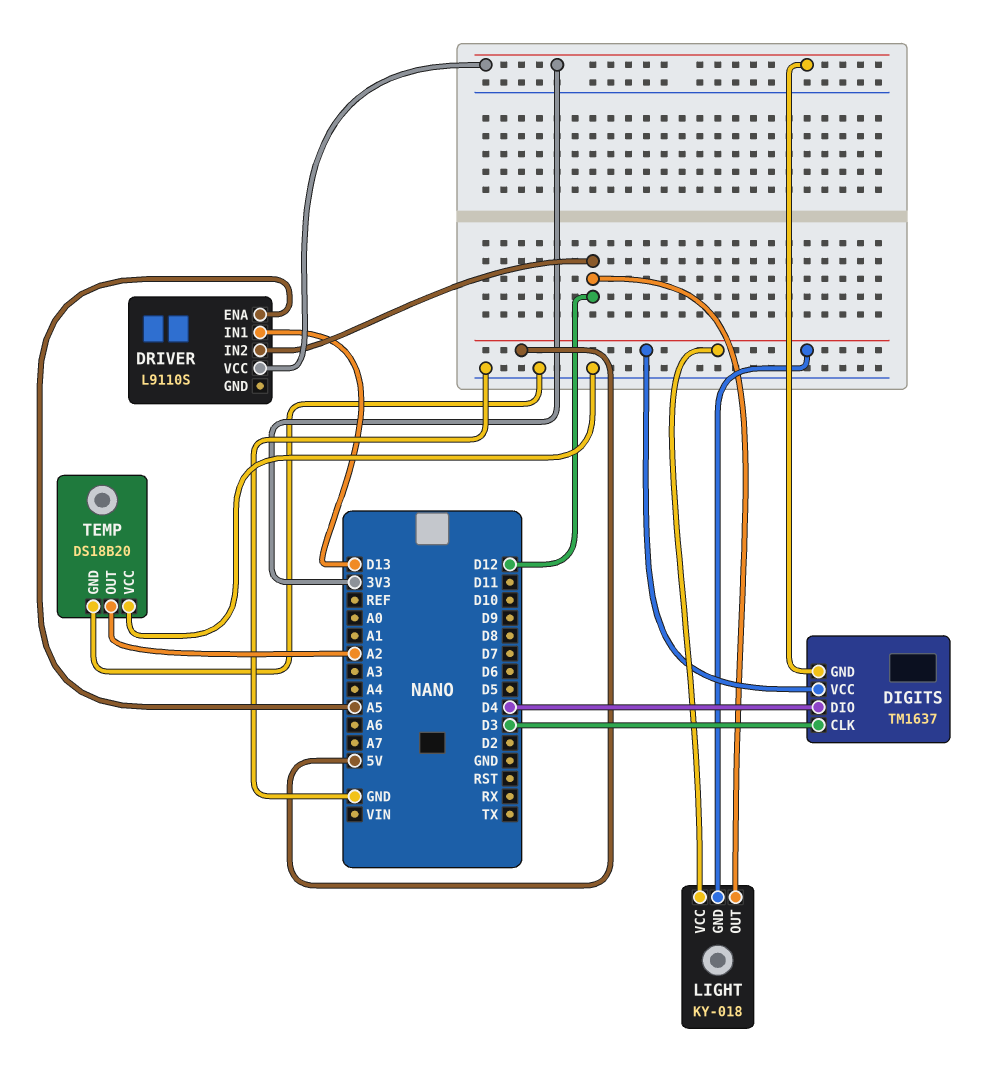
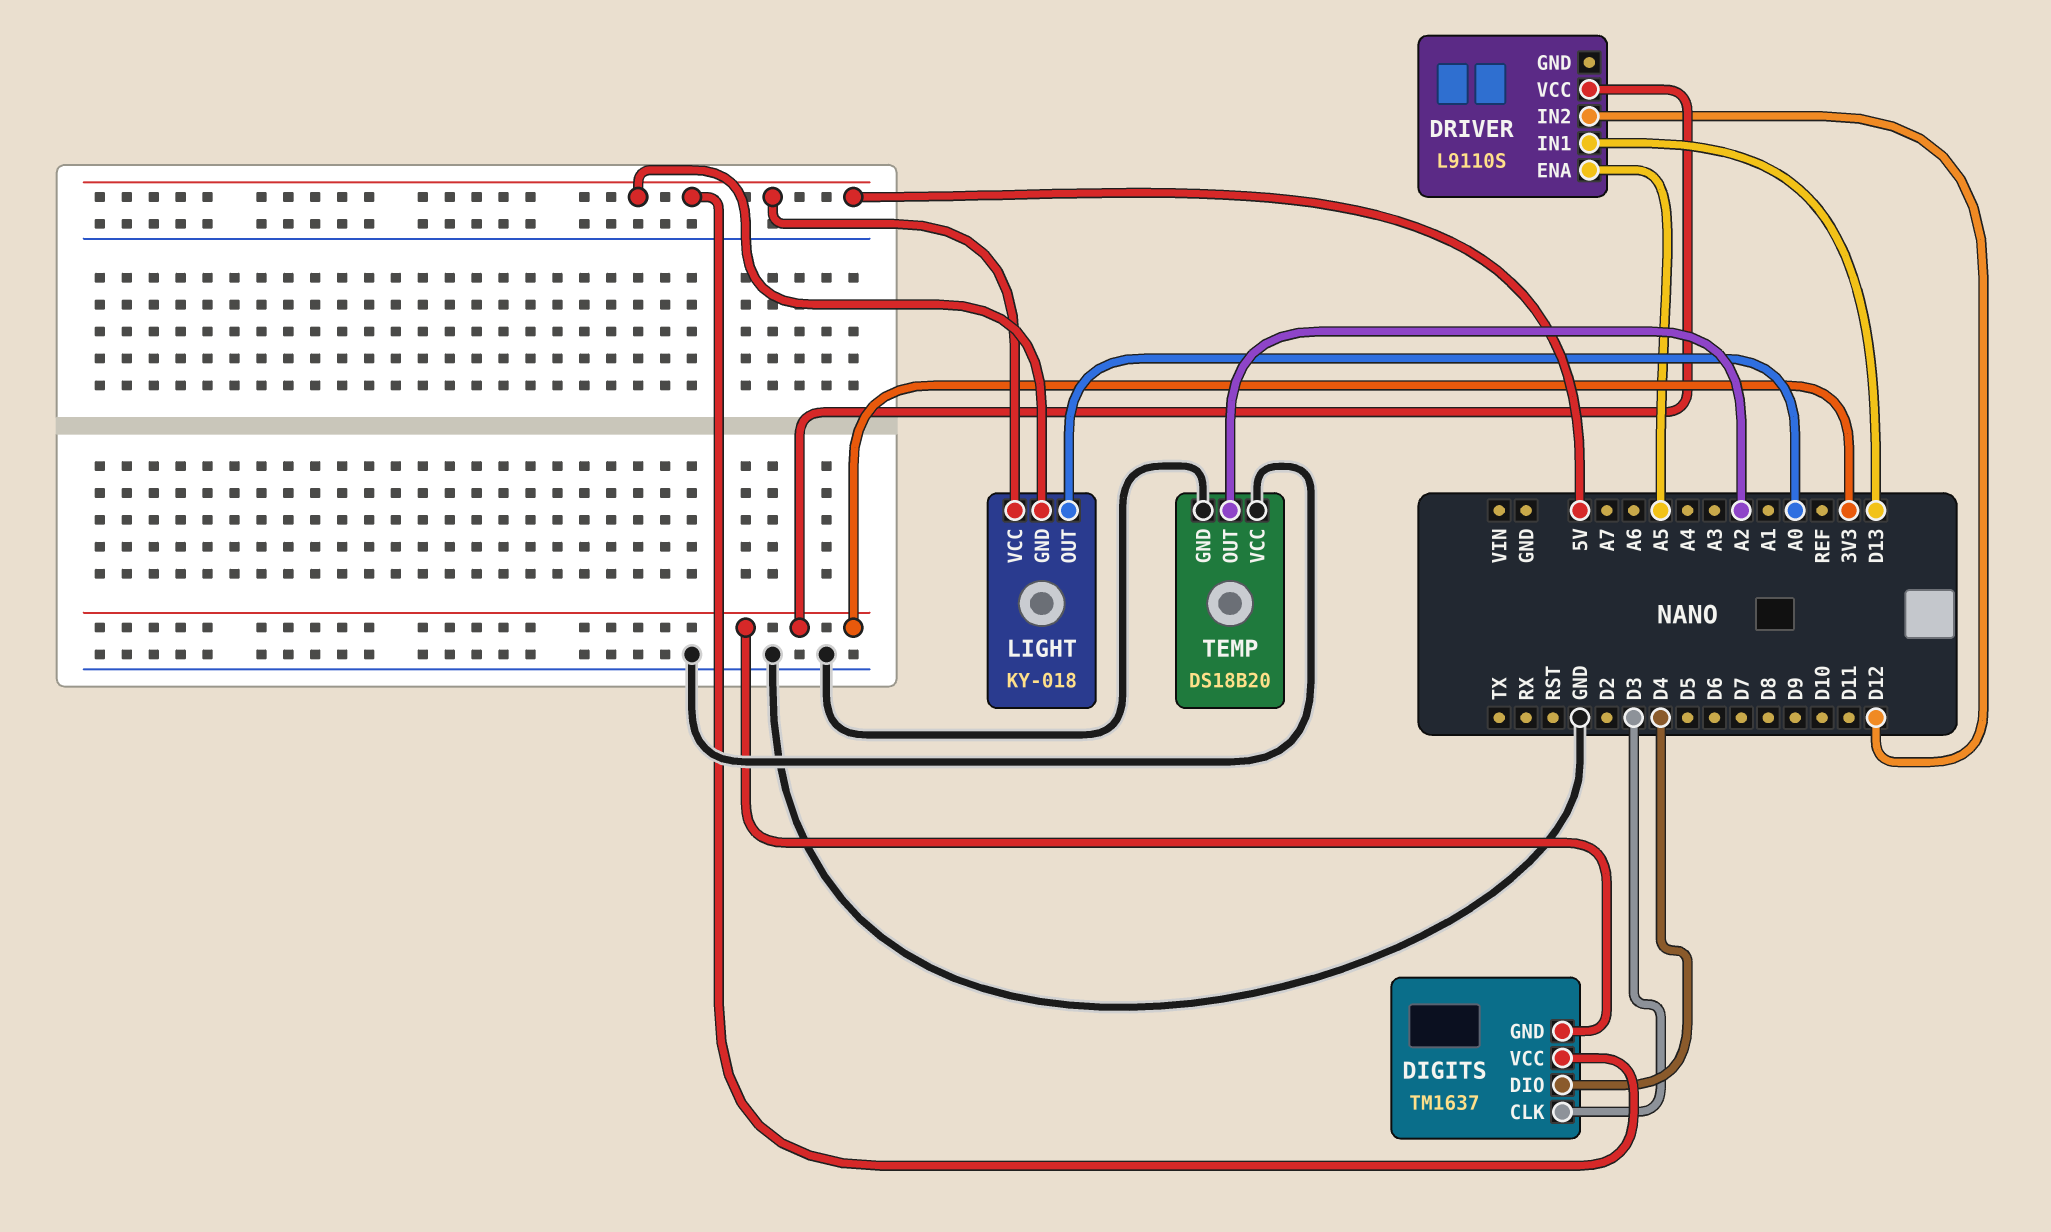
LIGHT pin OUT: D12 -> A0

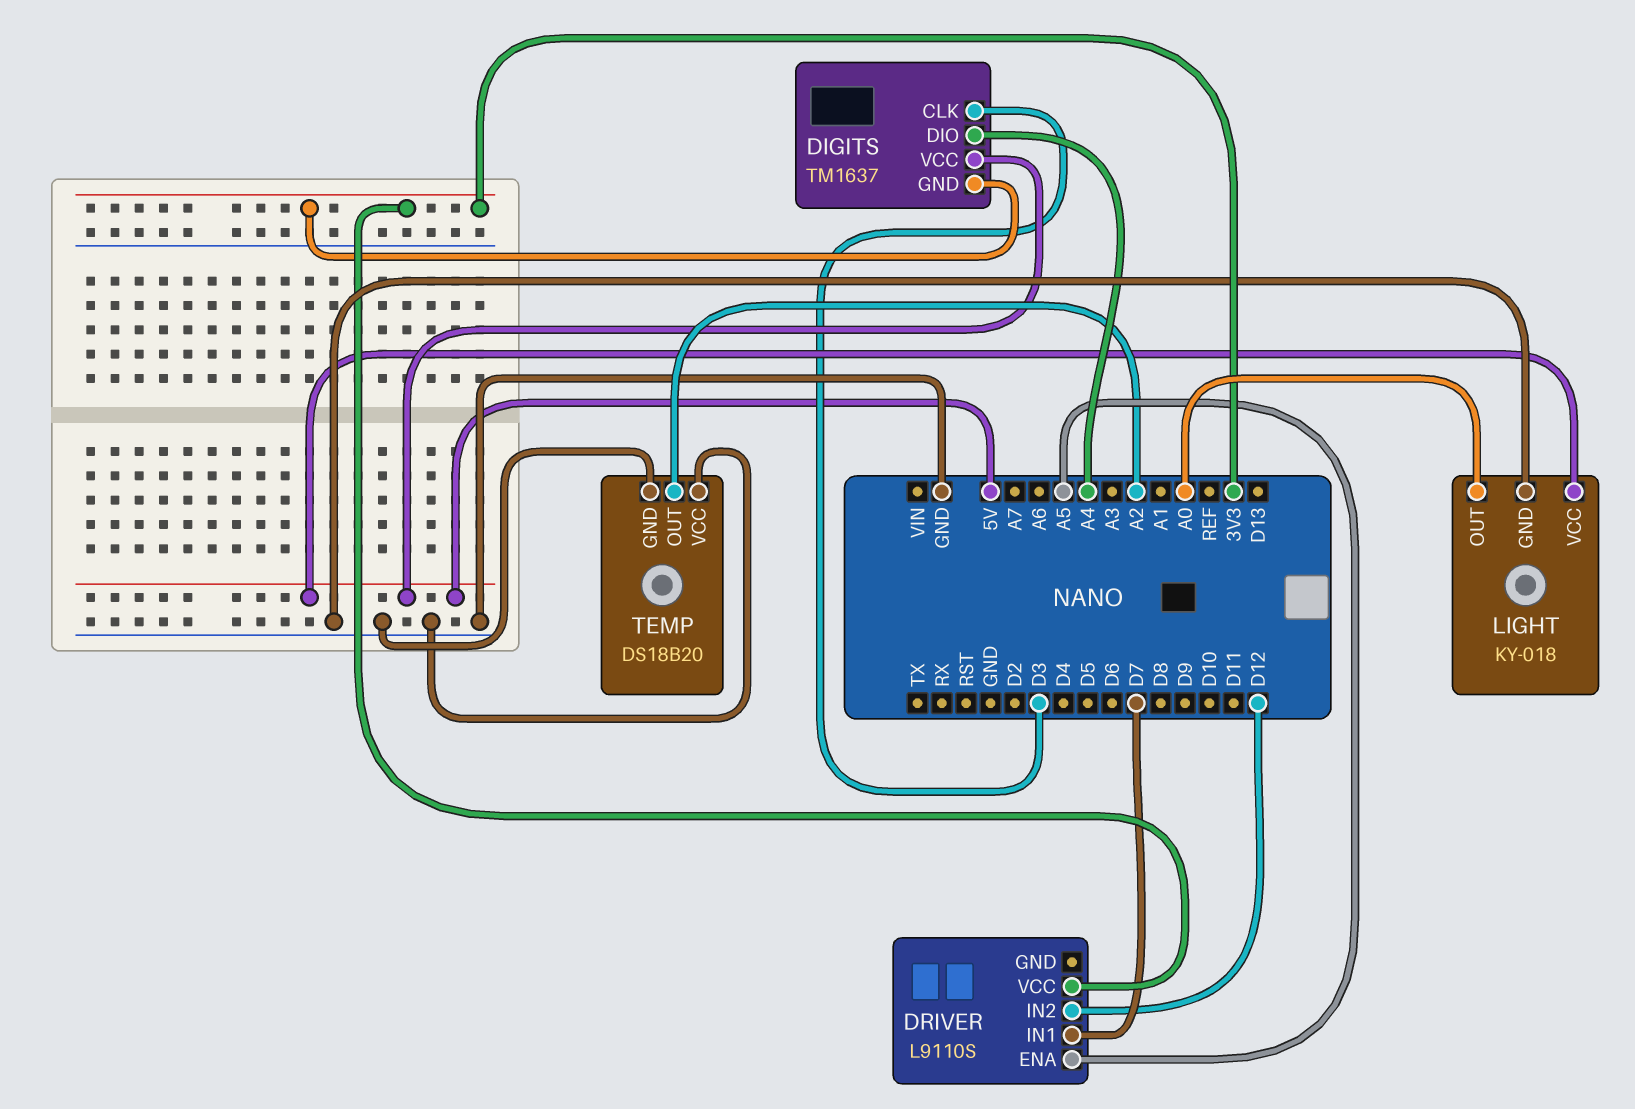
DIGITS pin DIO: D4 -> A4
DRIVER pin IN1: D13 -> D7
LIGHT pin GND: 5V -> GND

